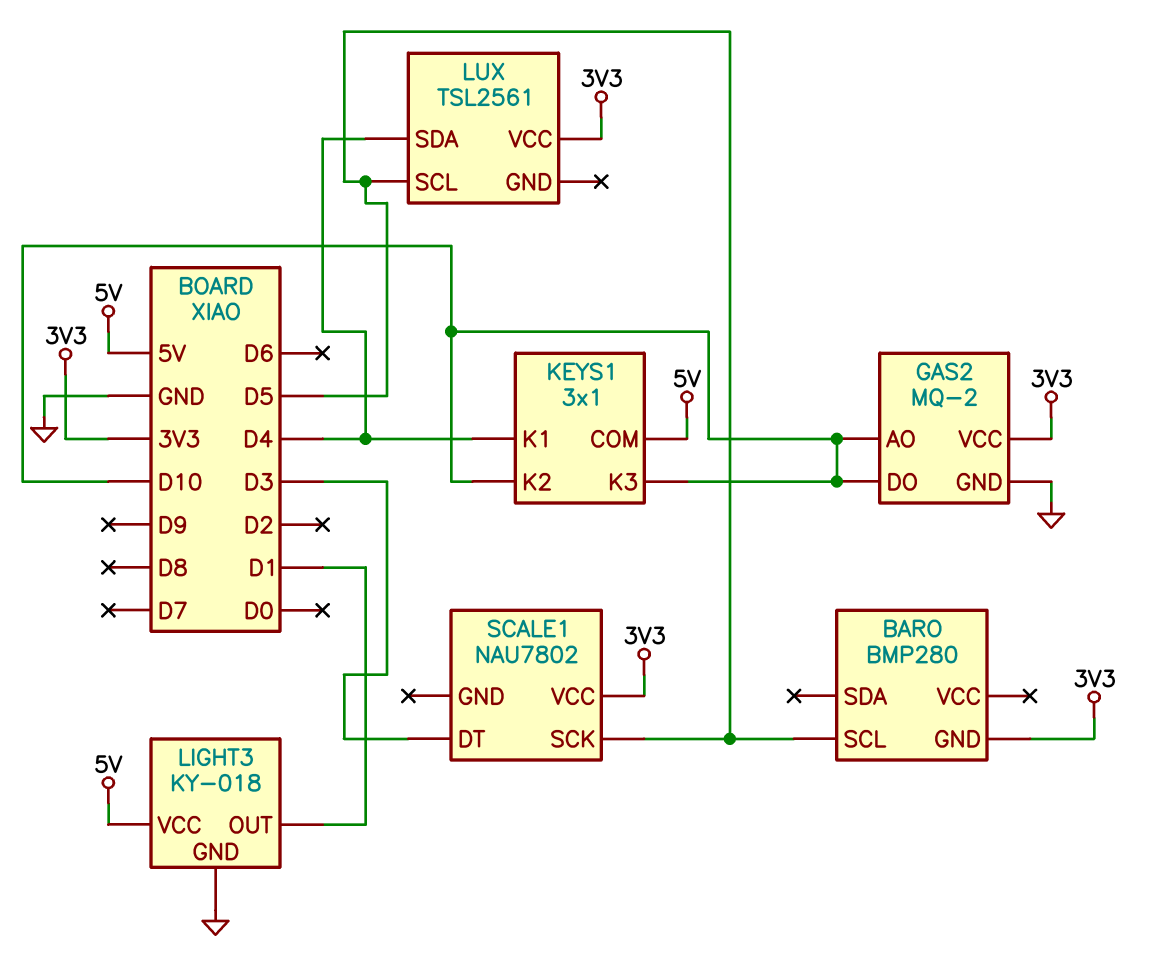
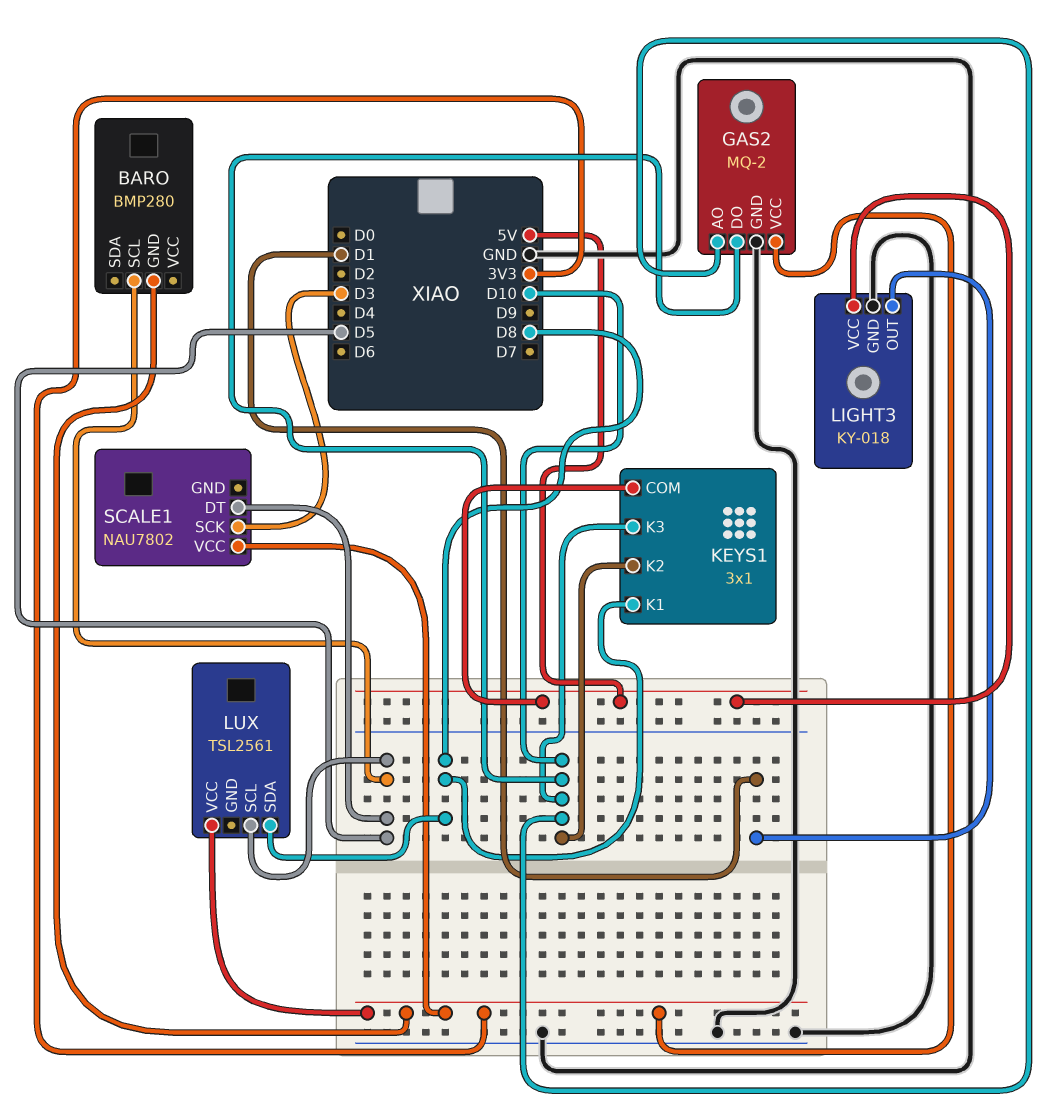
KEYS1 pin K1: D4 -> D8
LUX pin SDA: D4 -> D8
SCALE1 pin DT: D3 -> D5
SCALE1 pin SCK: D5 -> D3

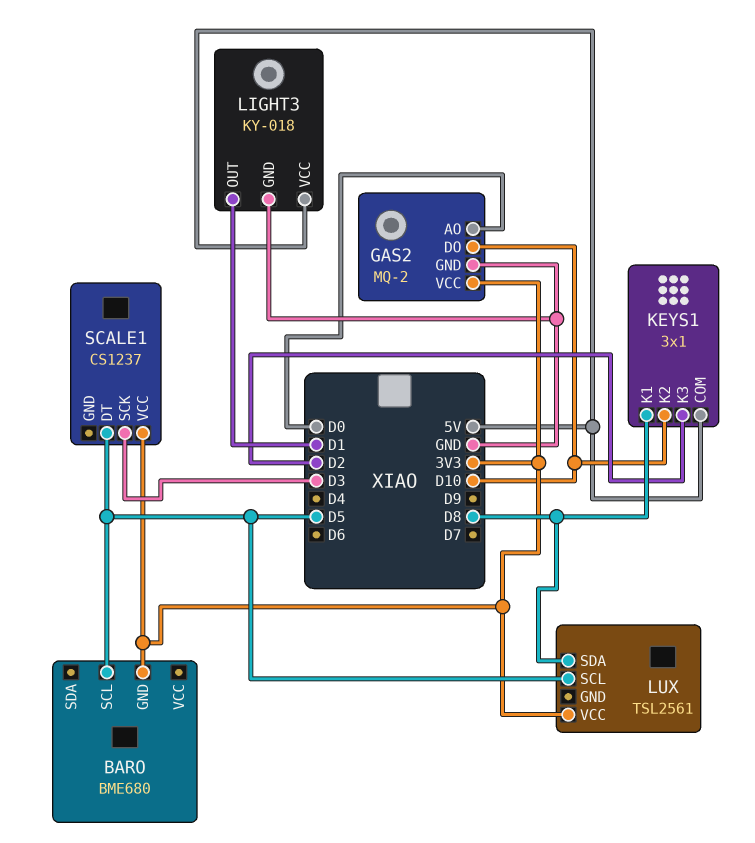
BARO: BMP280 -> BME680
GAS2 pin AO: D10 -> D0
KEYS1 pin K3: D10 -> D2
SCALE1: NAU7802 -> CS1237

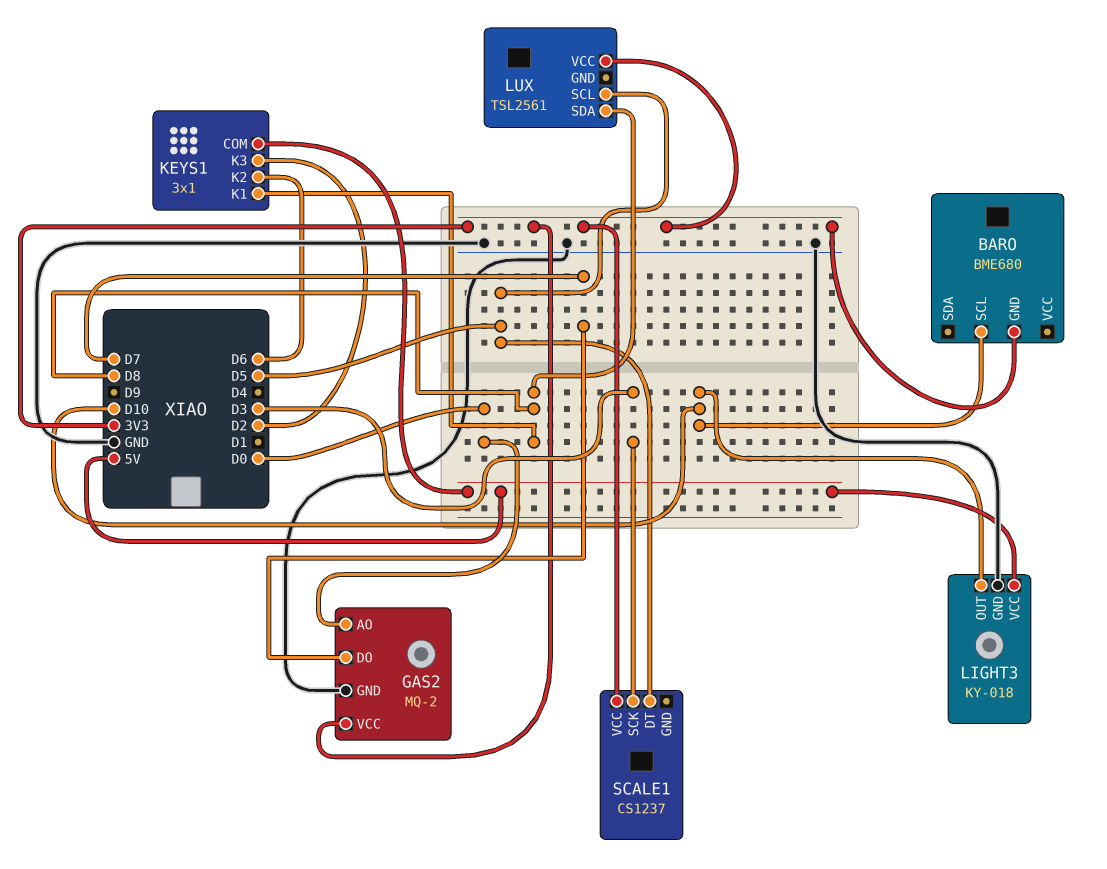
BARO pin SCL: D5 -> D10
GAS2 pin DO: D10 -> D7
KEYS1 pin K2: D10 -> D6
LIGHT3 pin OUT: D1 -> D10

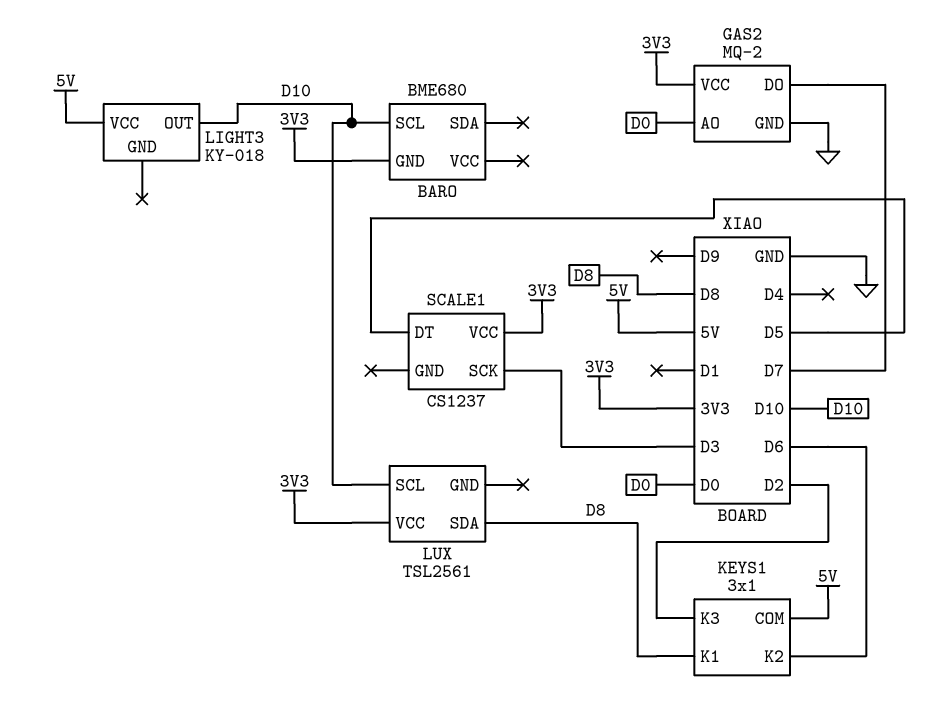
LIGHT3 pin GND: GND -> none
LUX pin SCL: D5 -> D10

